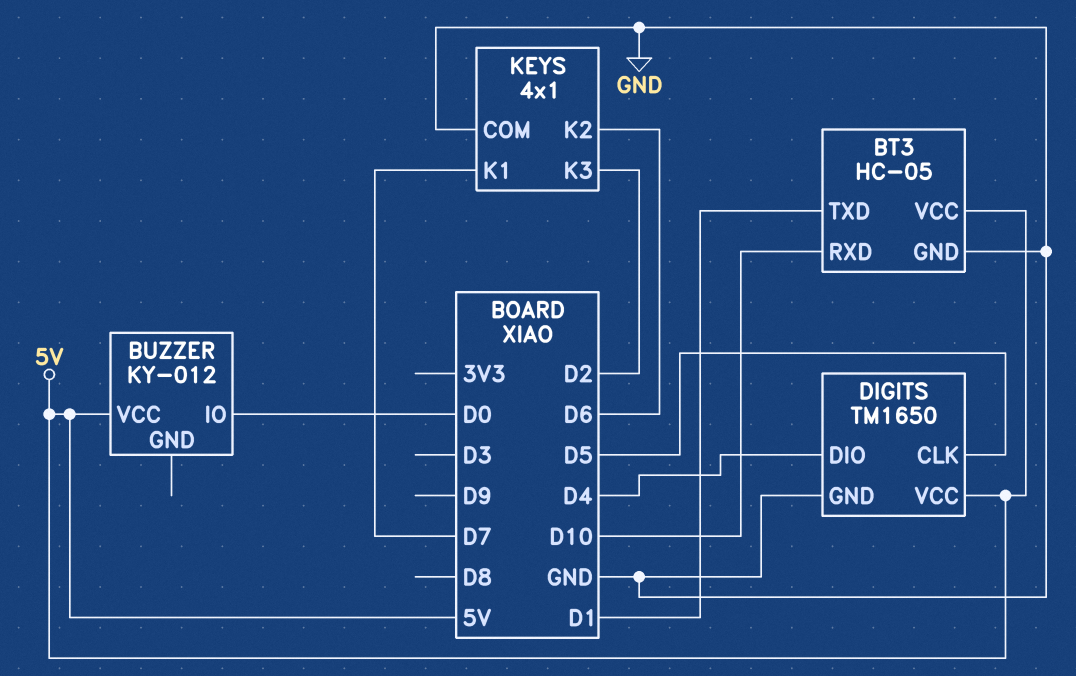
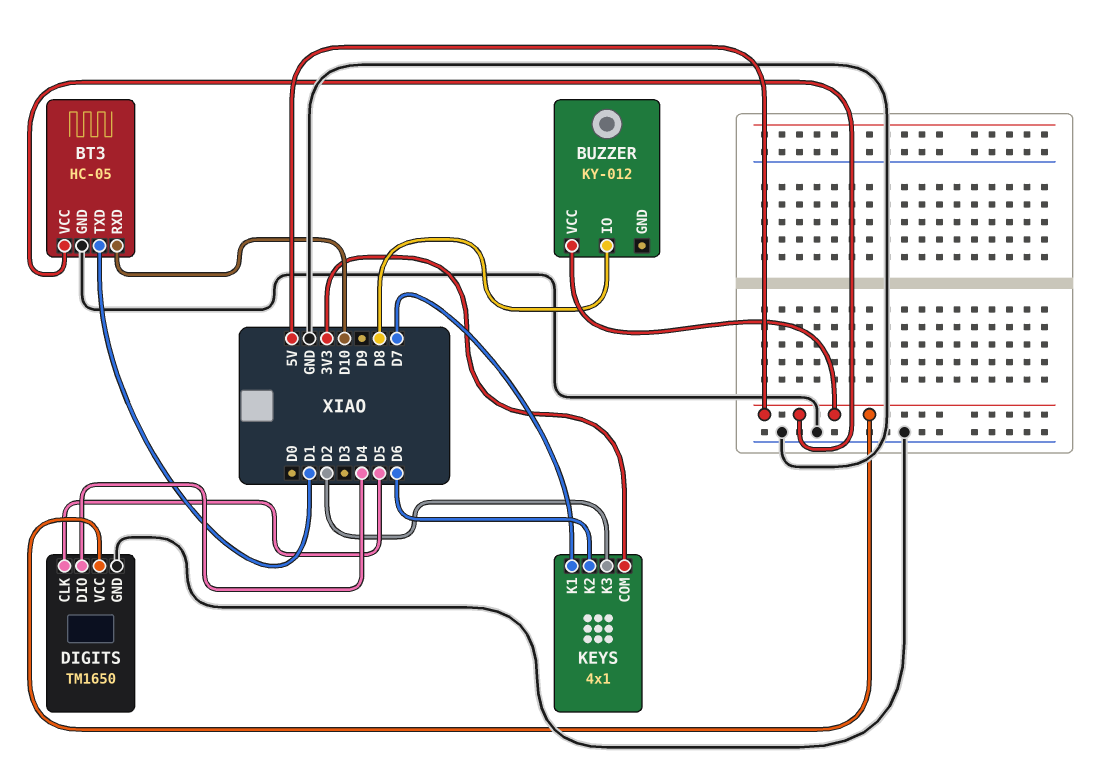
BUZZER pin IO: D0 -> D8
KEYS pin COM: GND -> 3V3

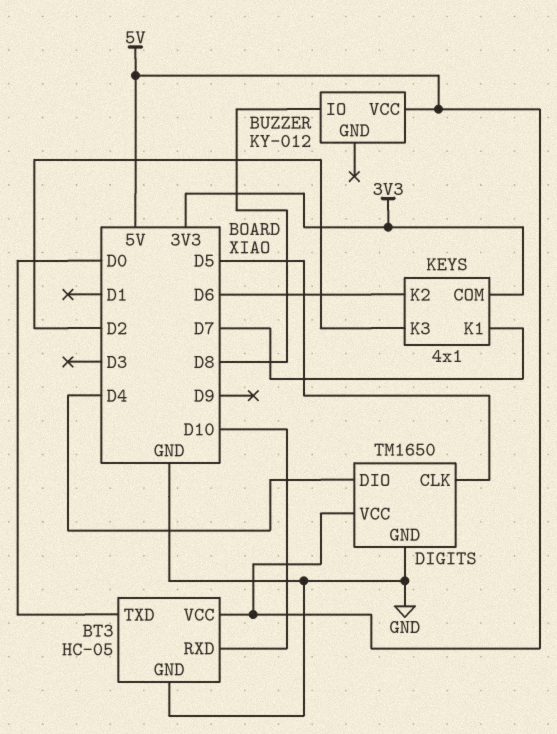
BT3 pin TXD: D1 -> D0

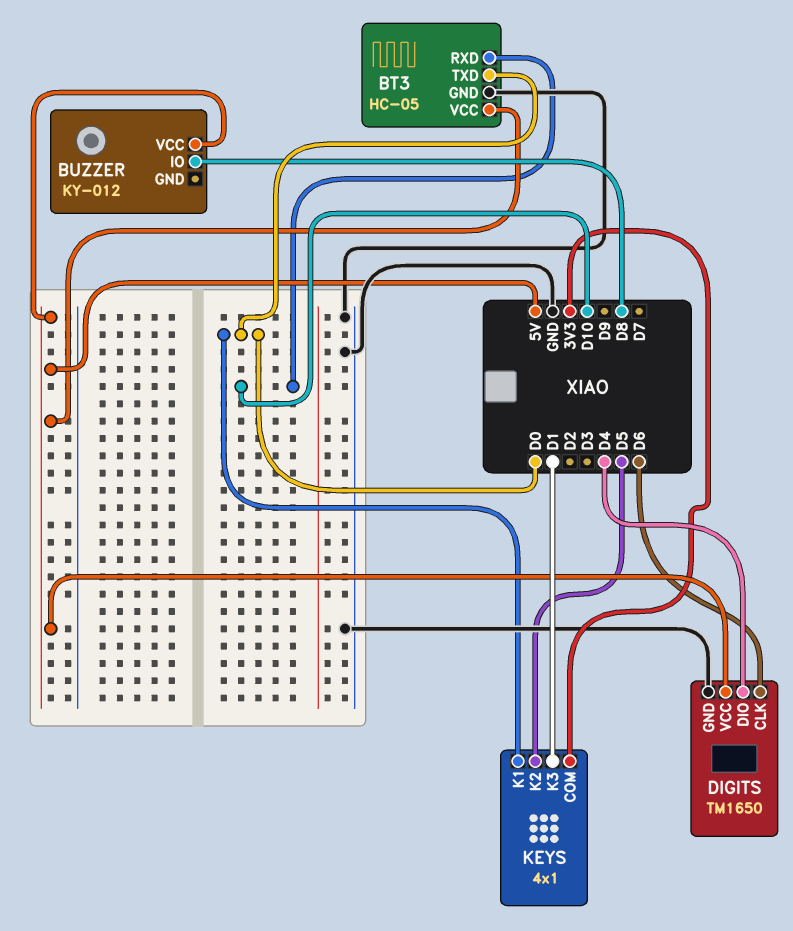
DIGITS pin CLK: D5 -> D6
KEYS pin K1: D7 -> D0
KEYS pin K2: D6 -> D5
KEYS pin K3: D2 -> D1

